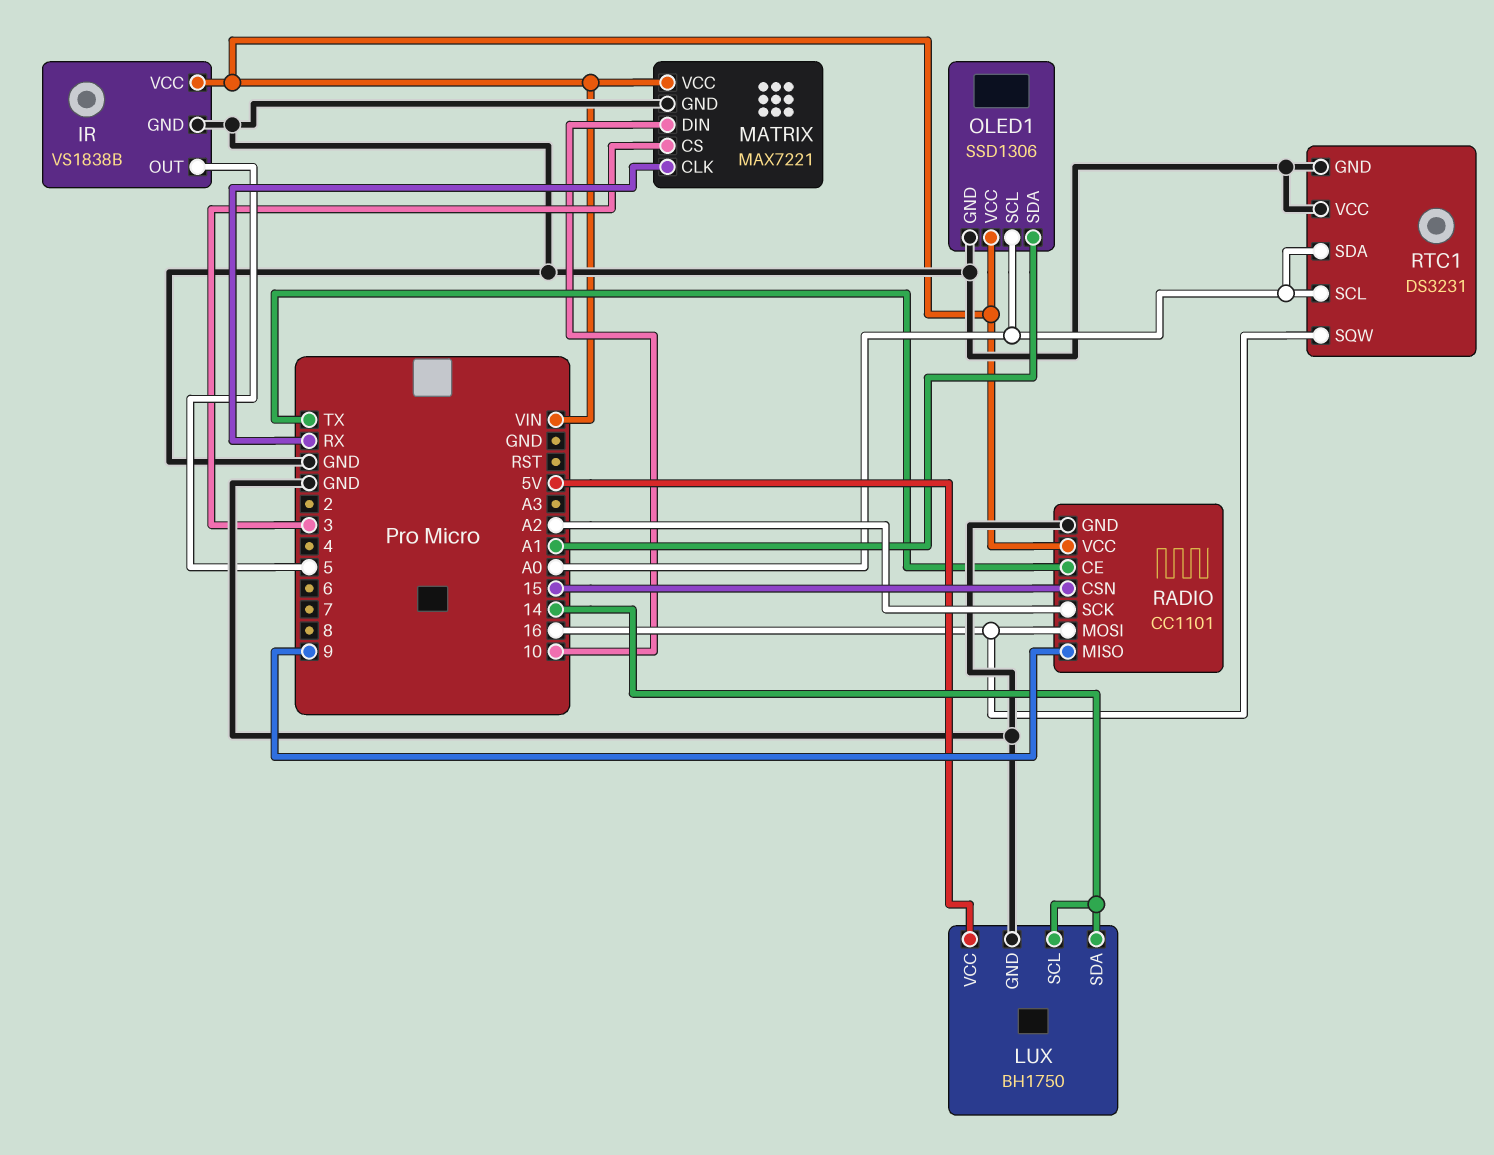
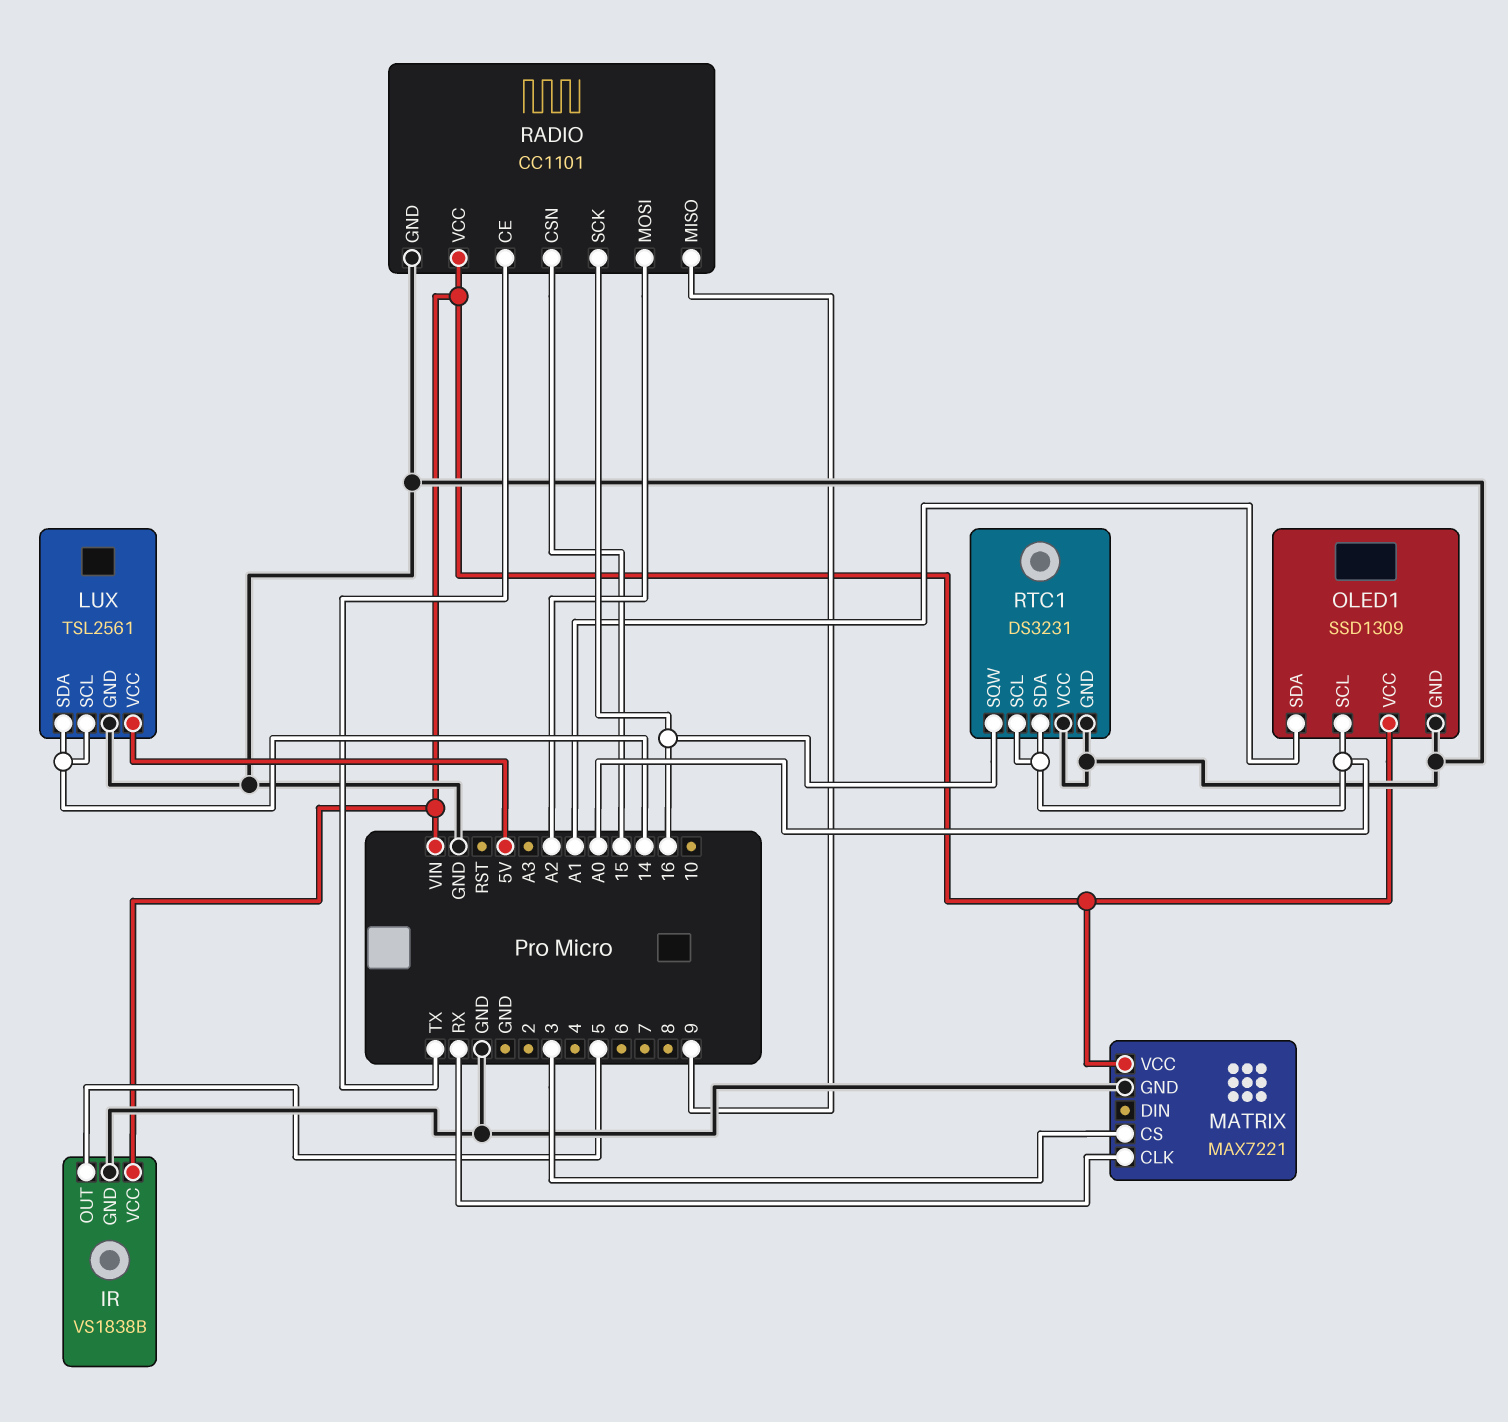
LUX: BH1750 -> TSL2561
MATRIX pin DIN: 10 -> none
OLED1: SSD1306 -> SSD1309
RADIO pin MOSI: 16 -> A2
RADIO pin SCK: A2 -> 16

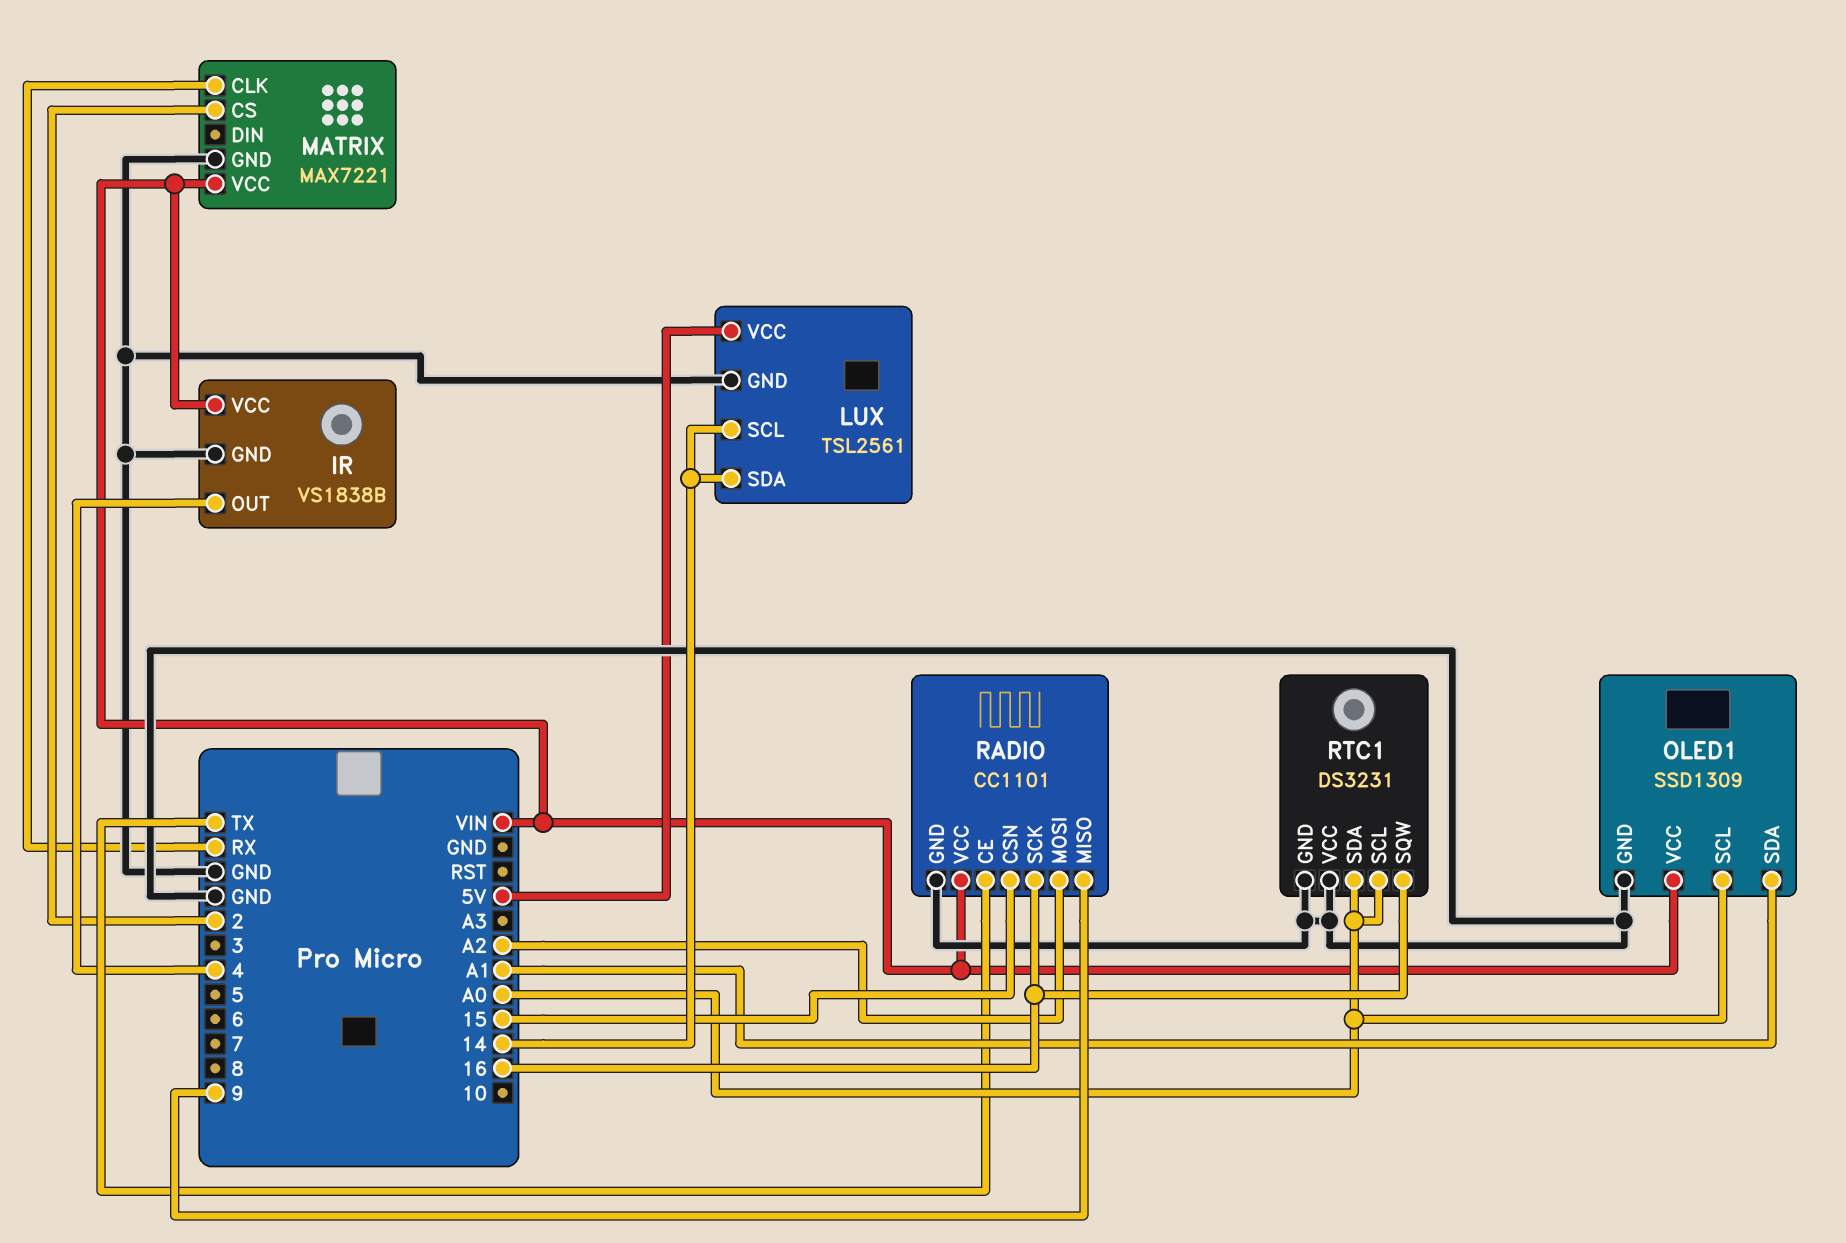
IR pin OUT: 5 -> 4
MATRIX pin CS: 3 -> 2

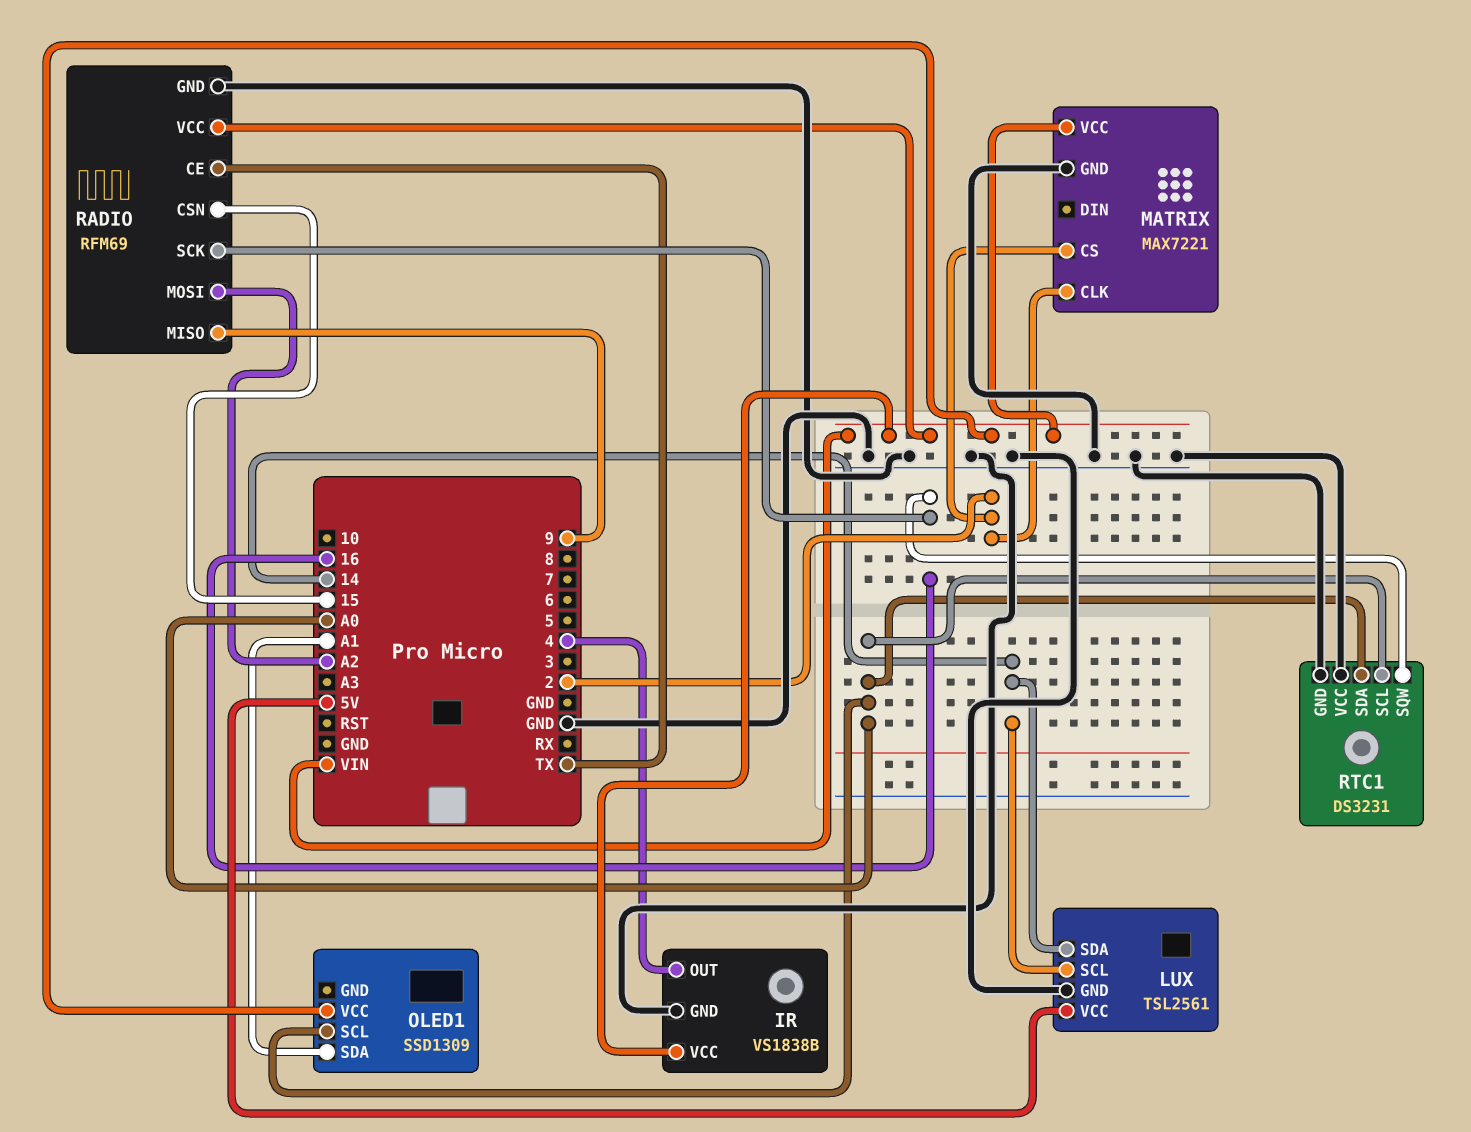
MATRIX pin CLK: RX -> 2
OLED1 pin GND: GND -> none
RADIO: CC1101 -> RFM69

